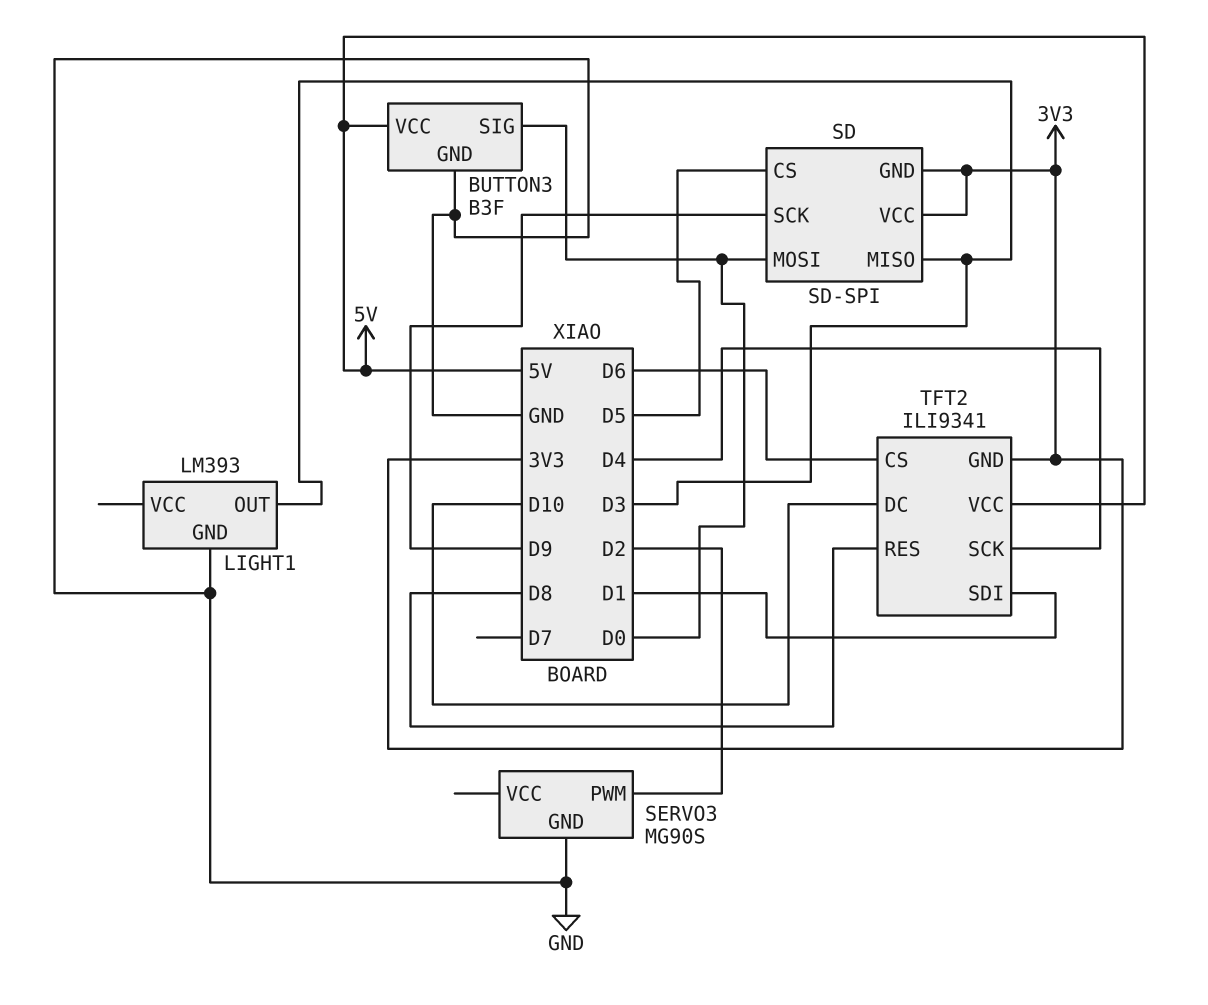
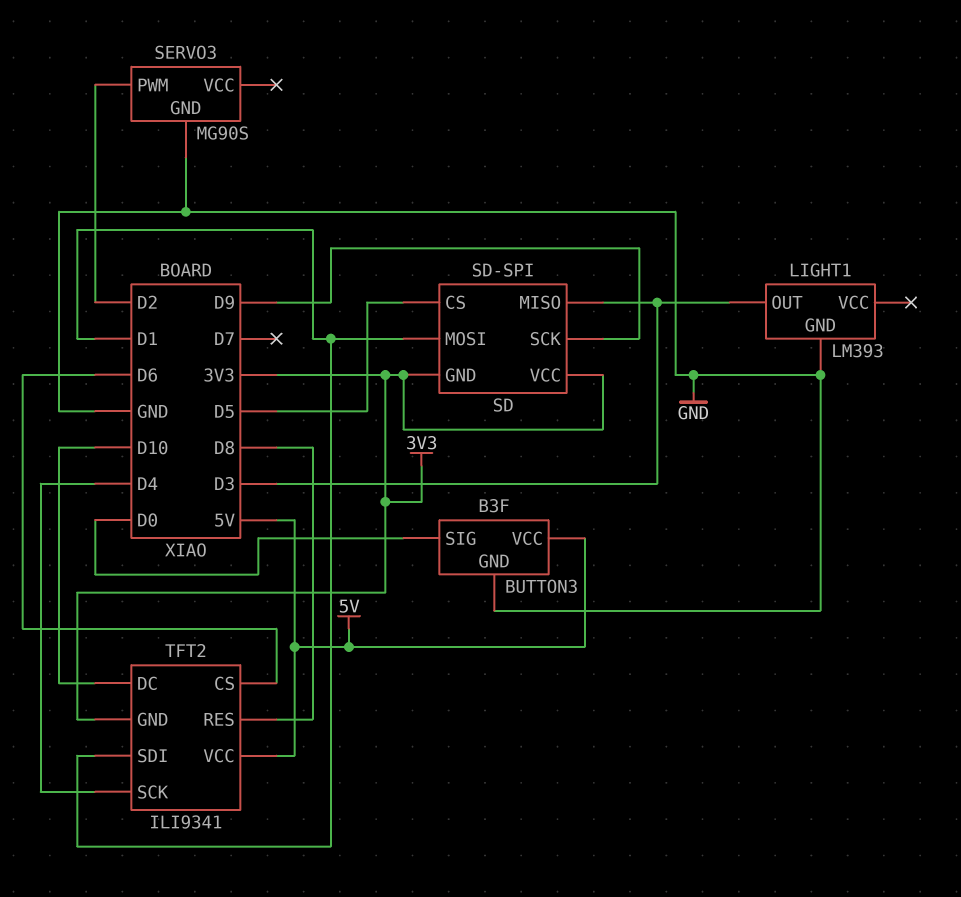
SD pin MOSI: D0 -> D1

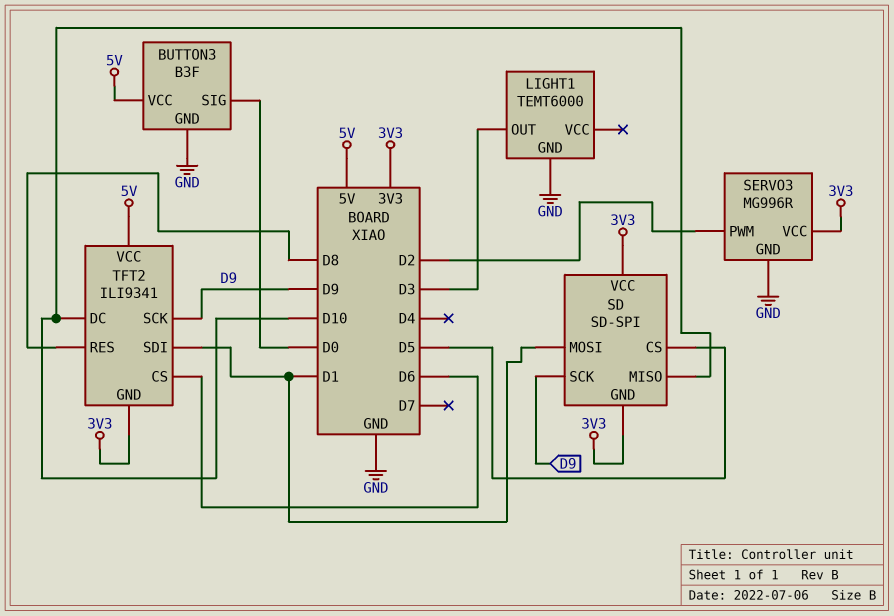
LIGHT1: LM393 -> TEMT6000
SD pin MISO: D3 -> D10
SERVO3: MG90S -> MG996R
SERVO3 pin VCC: none -> 3V3
TFT2 pin SCK: D4 -> D9

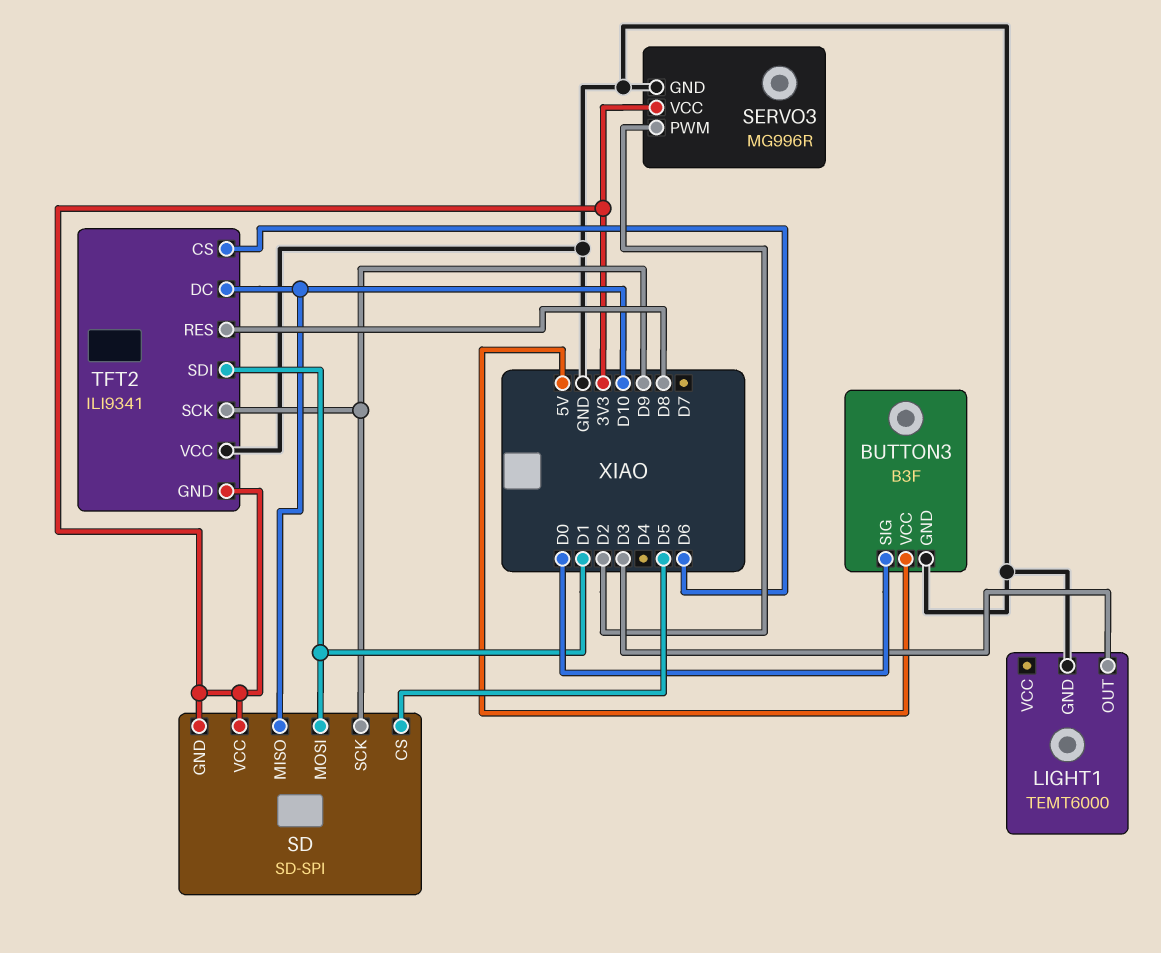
TFT2 pin VCC: 5V -> GND

